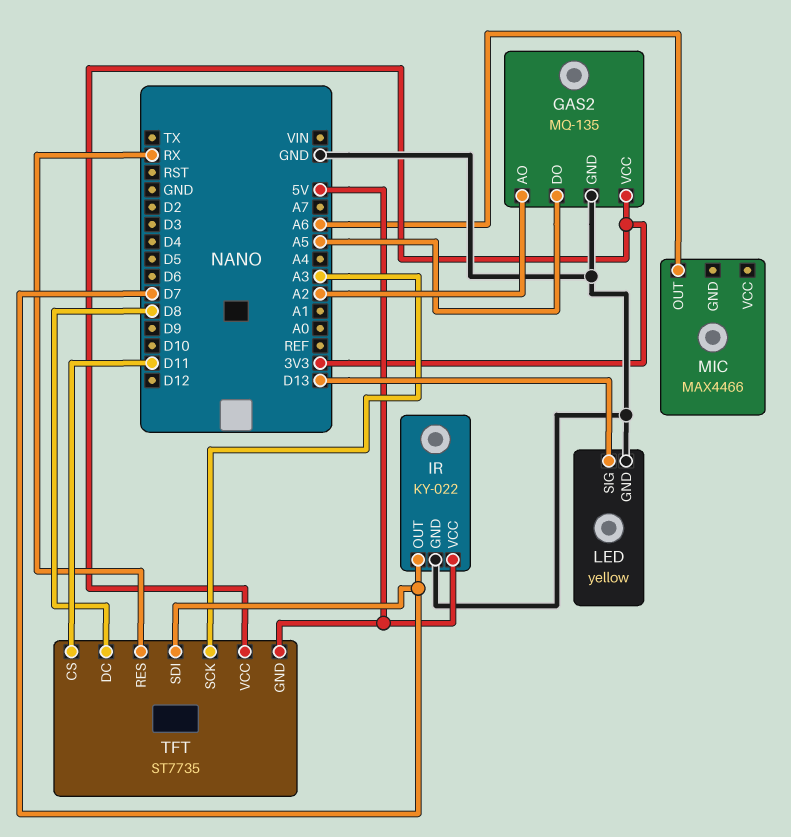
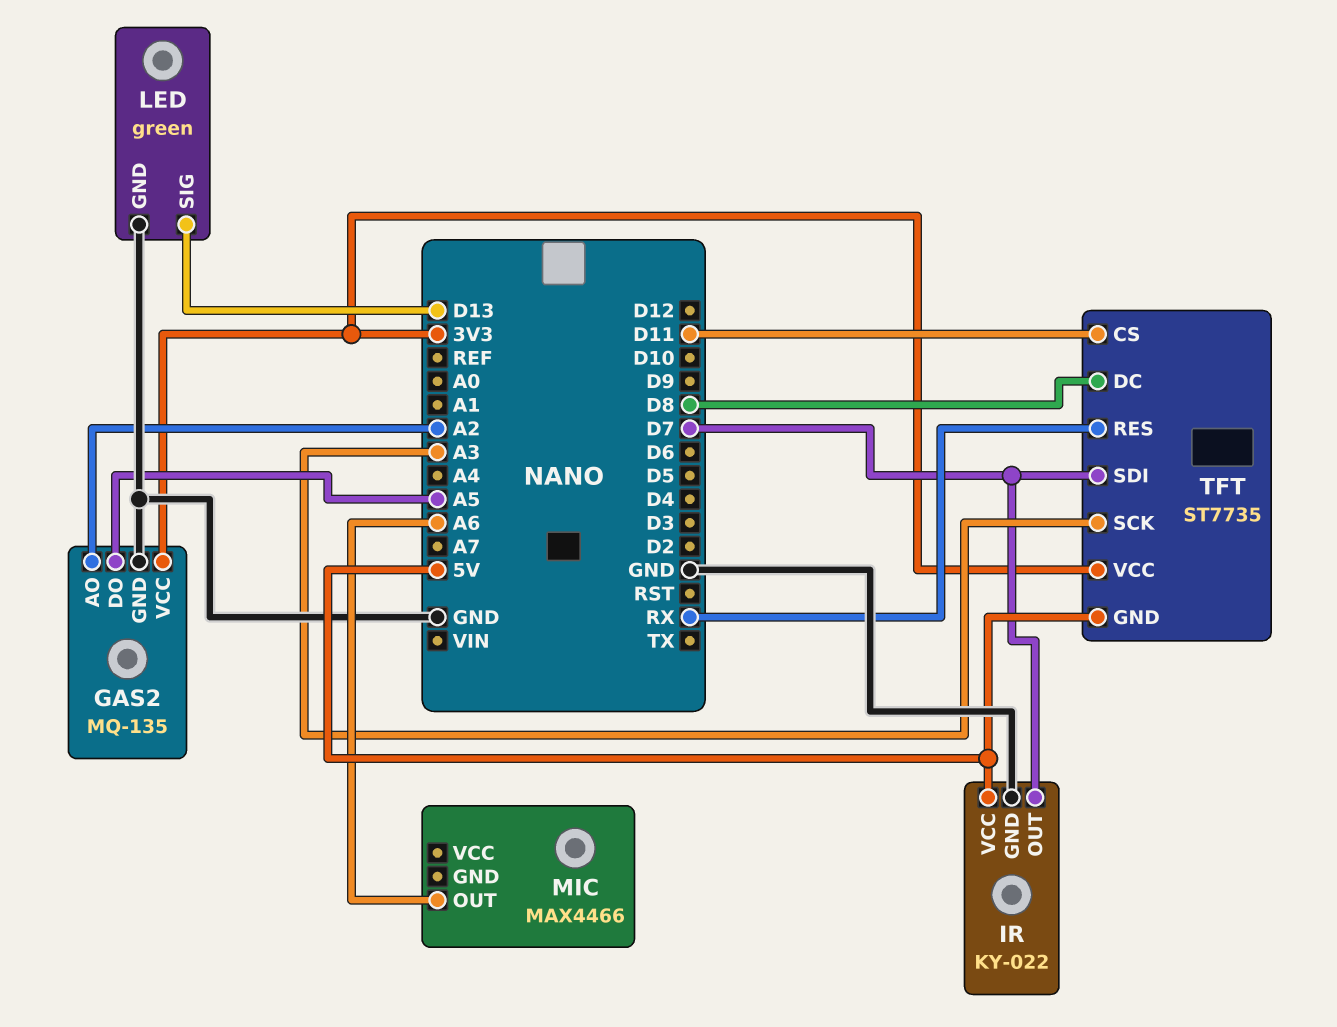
LED: yellow -> green

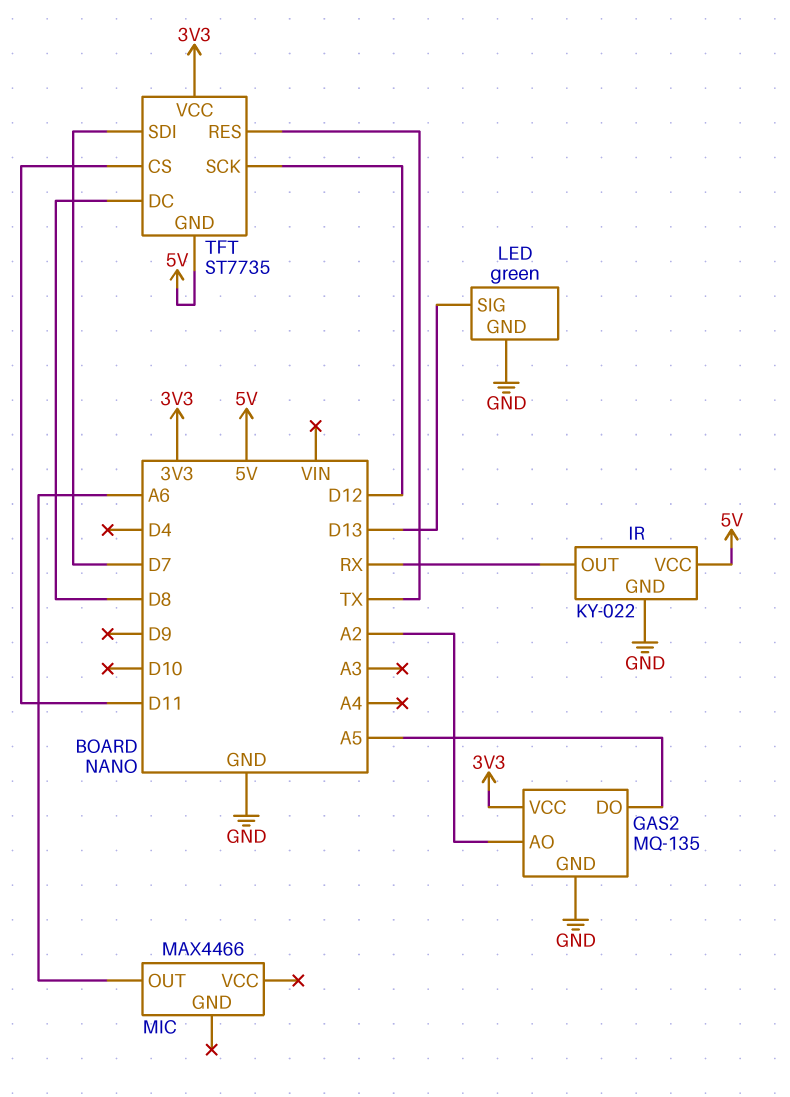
IR pin OUT: D7 -> RX
TFT pin RES: RX -> TX
TFT pin SCK: A3 -> D12

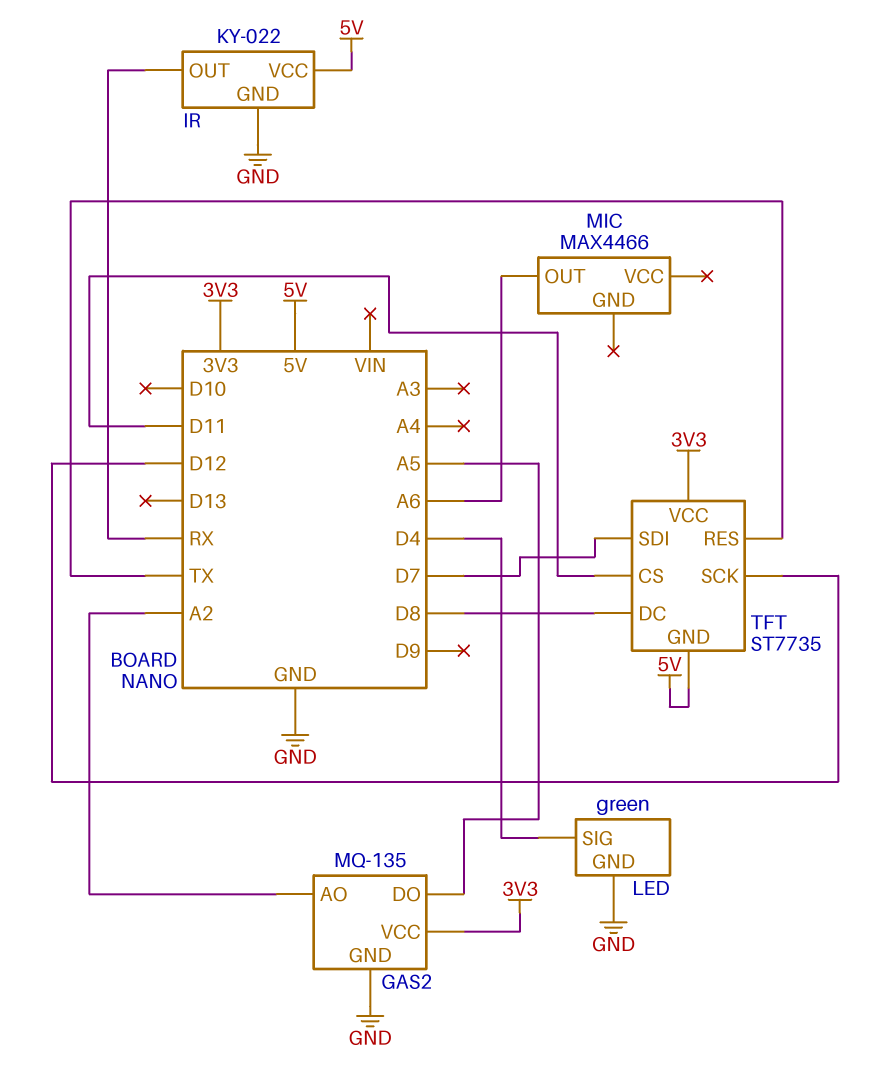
LED pin SIG: D13 -> D4

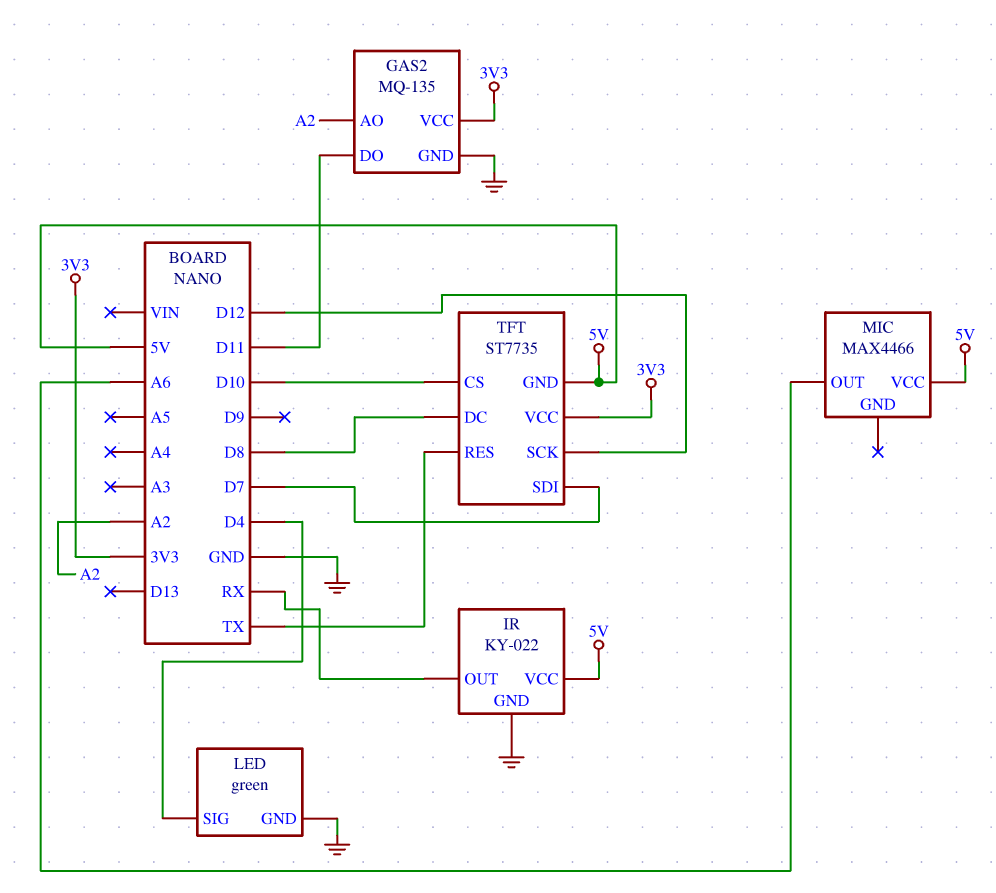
GAS2 pin DO: A5 -> D11
MIC pin VCC: none -> 5V
TFT pin CS: D11 -> D10

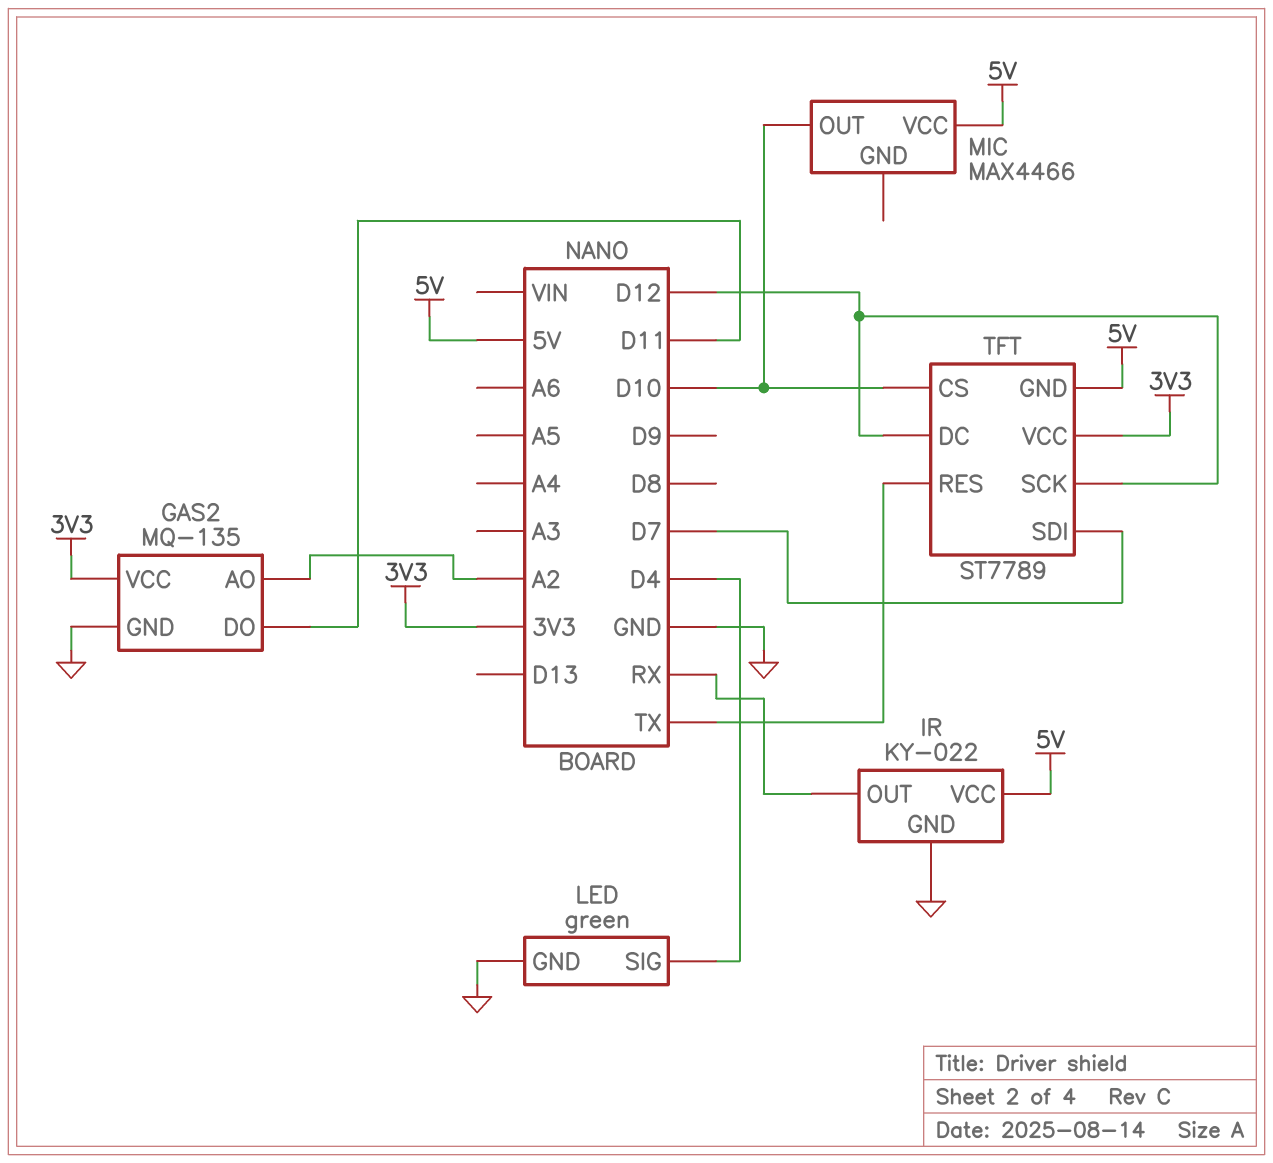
MIC pin OUT: A6 -> D10
TFT: ST7735 -> ST7789
TFT pin DC: D8 -> D12

